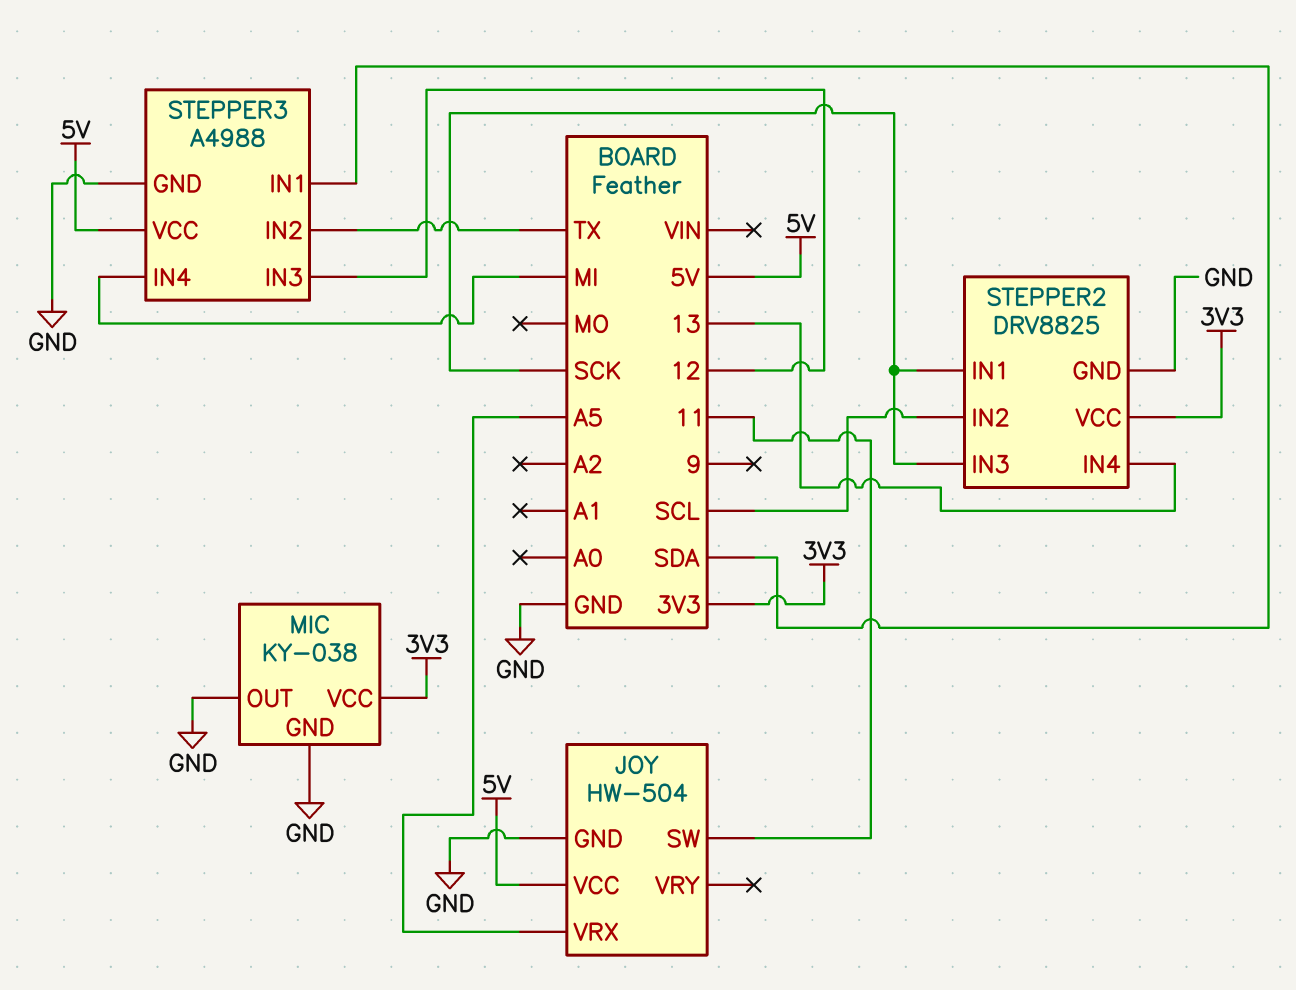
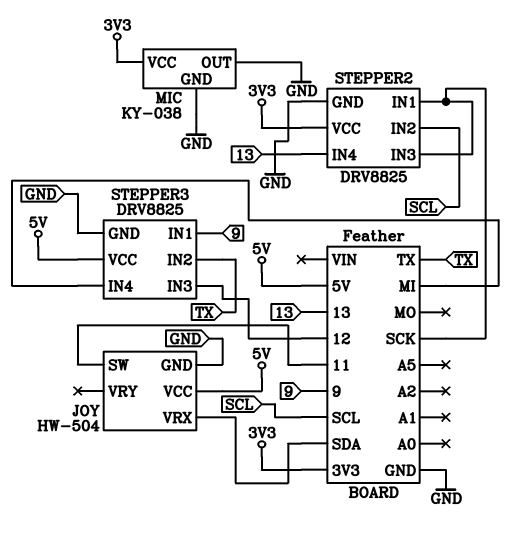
JOY pin VRX: A5 -> SDA
STEPPER3: A4988 -> DRV8825
STEPPER3 pin IN1: SDA -> 9

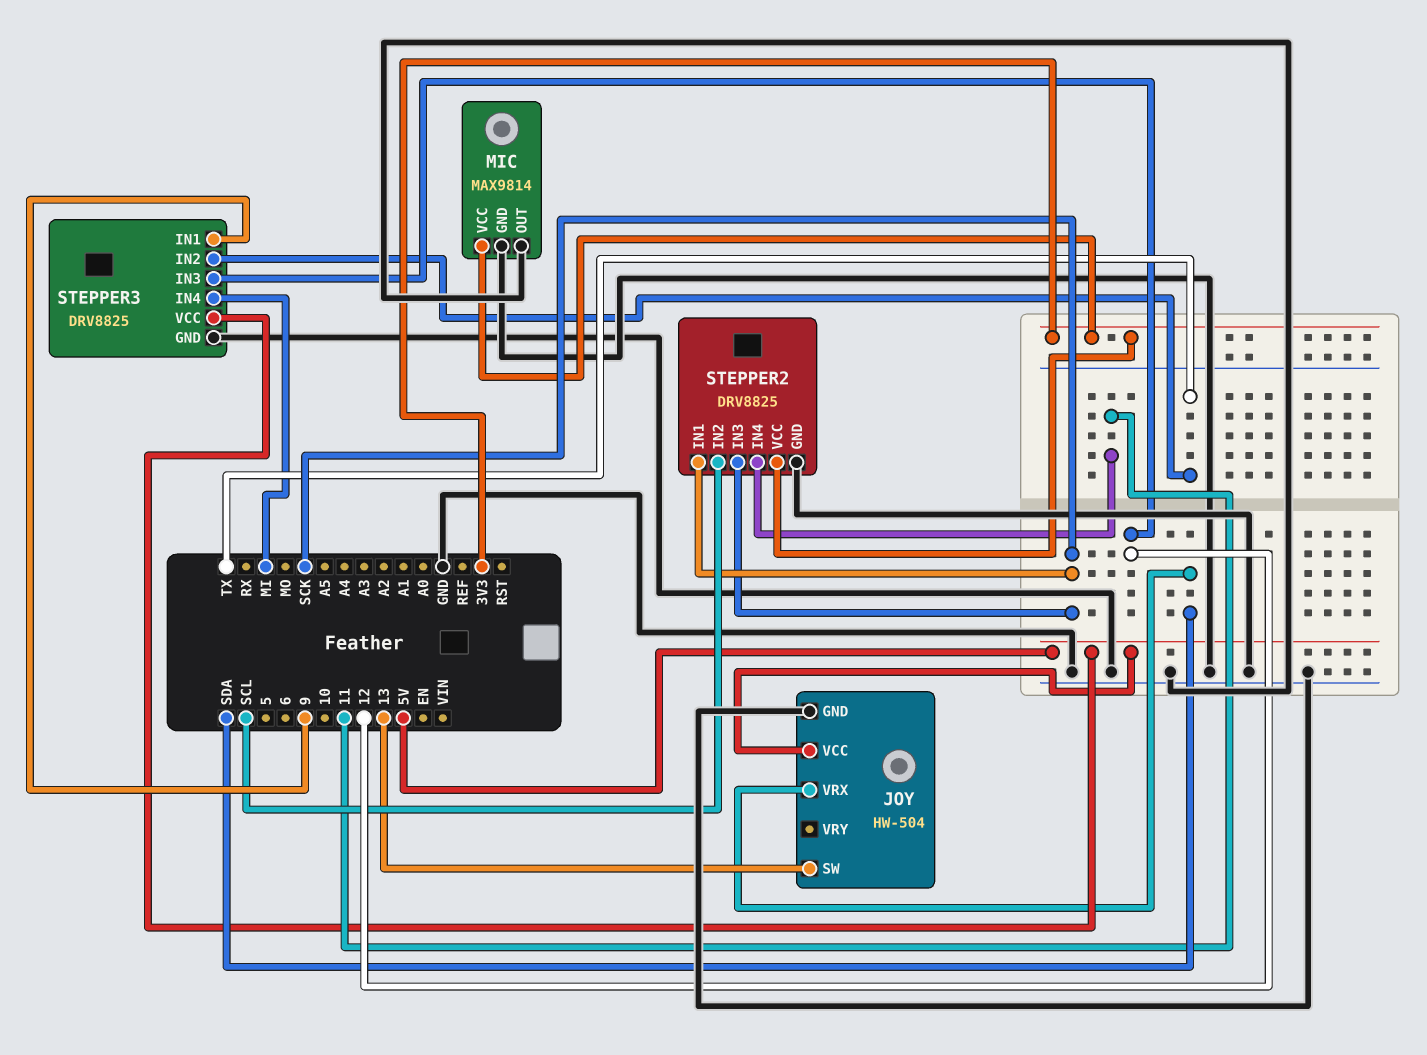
JOY pin SW: 11 -> 13
MIC: KY-038 -> MAX9814
STEPPER2 pin IN4: 13 -> 11

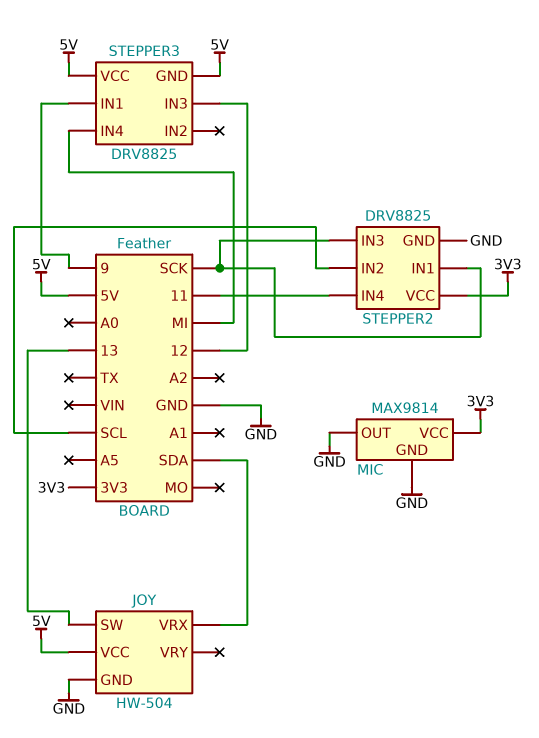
STEPPER3 pin GND: GND -> 5V
STEPPER3 pin IN2: TX -> none

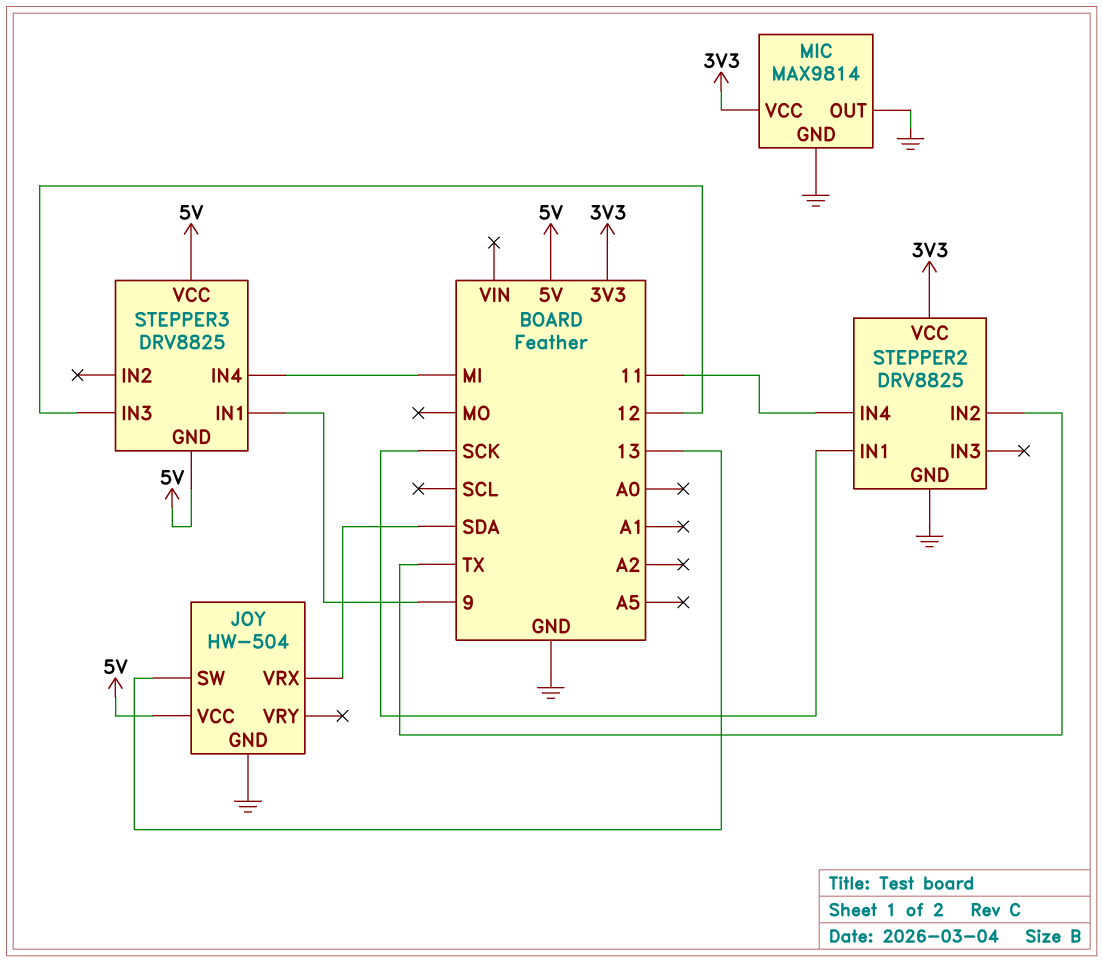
STEPPER2 pin IN2: SCL -> TX
STEPPER2 pin IN3: SCK -> none

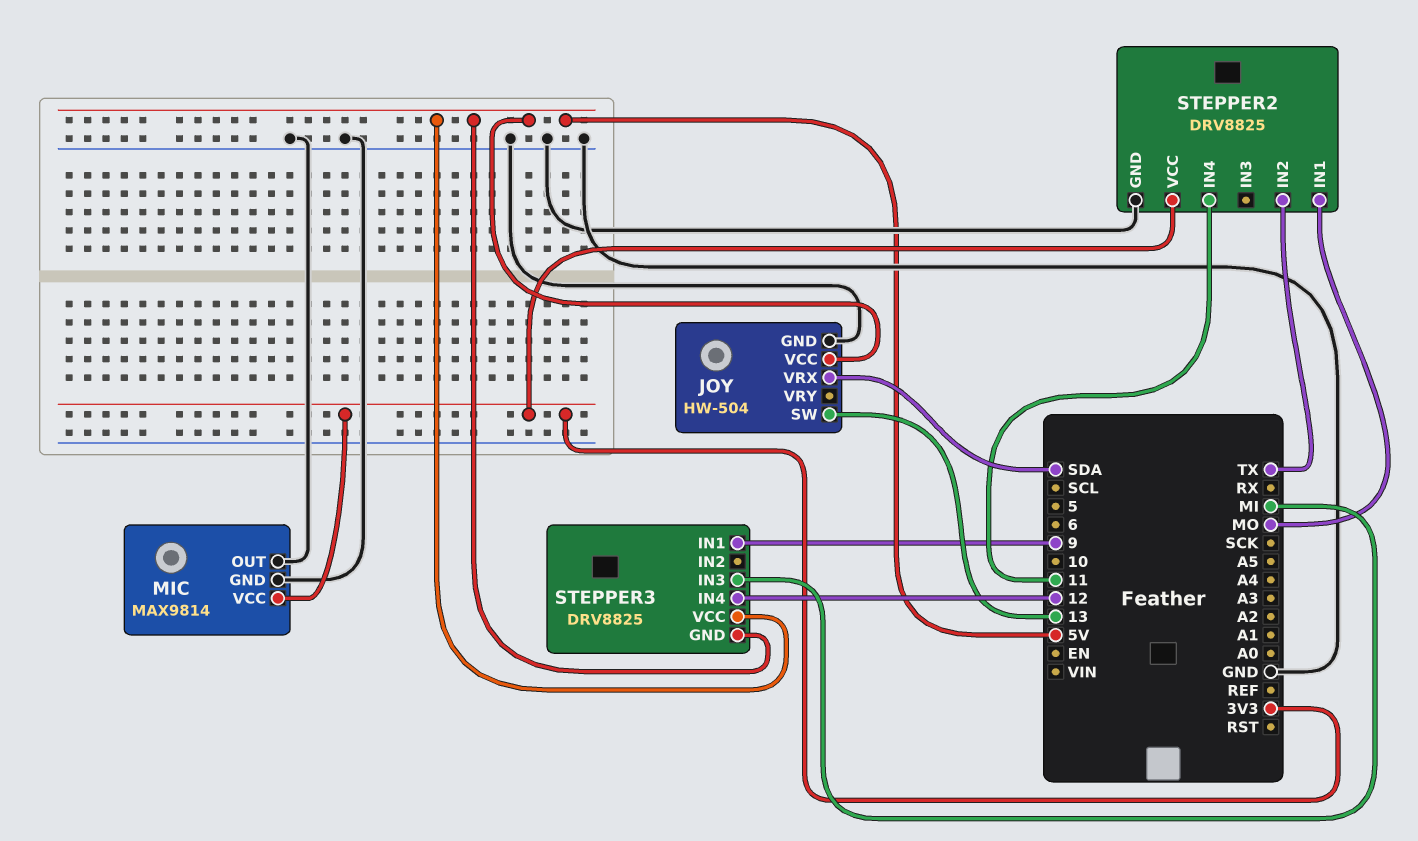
STEPPER2 pin IN1: SCK -> MO
STEPPER3 pin IN3: 12 -> MI
STEPPER3 pin IN4: MI -> 12

